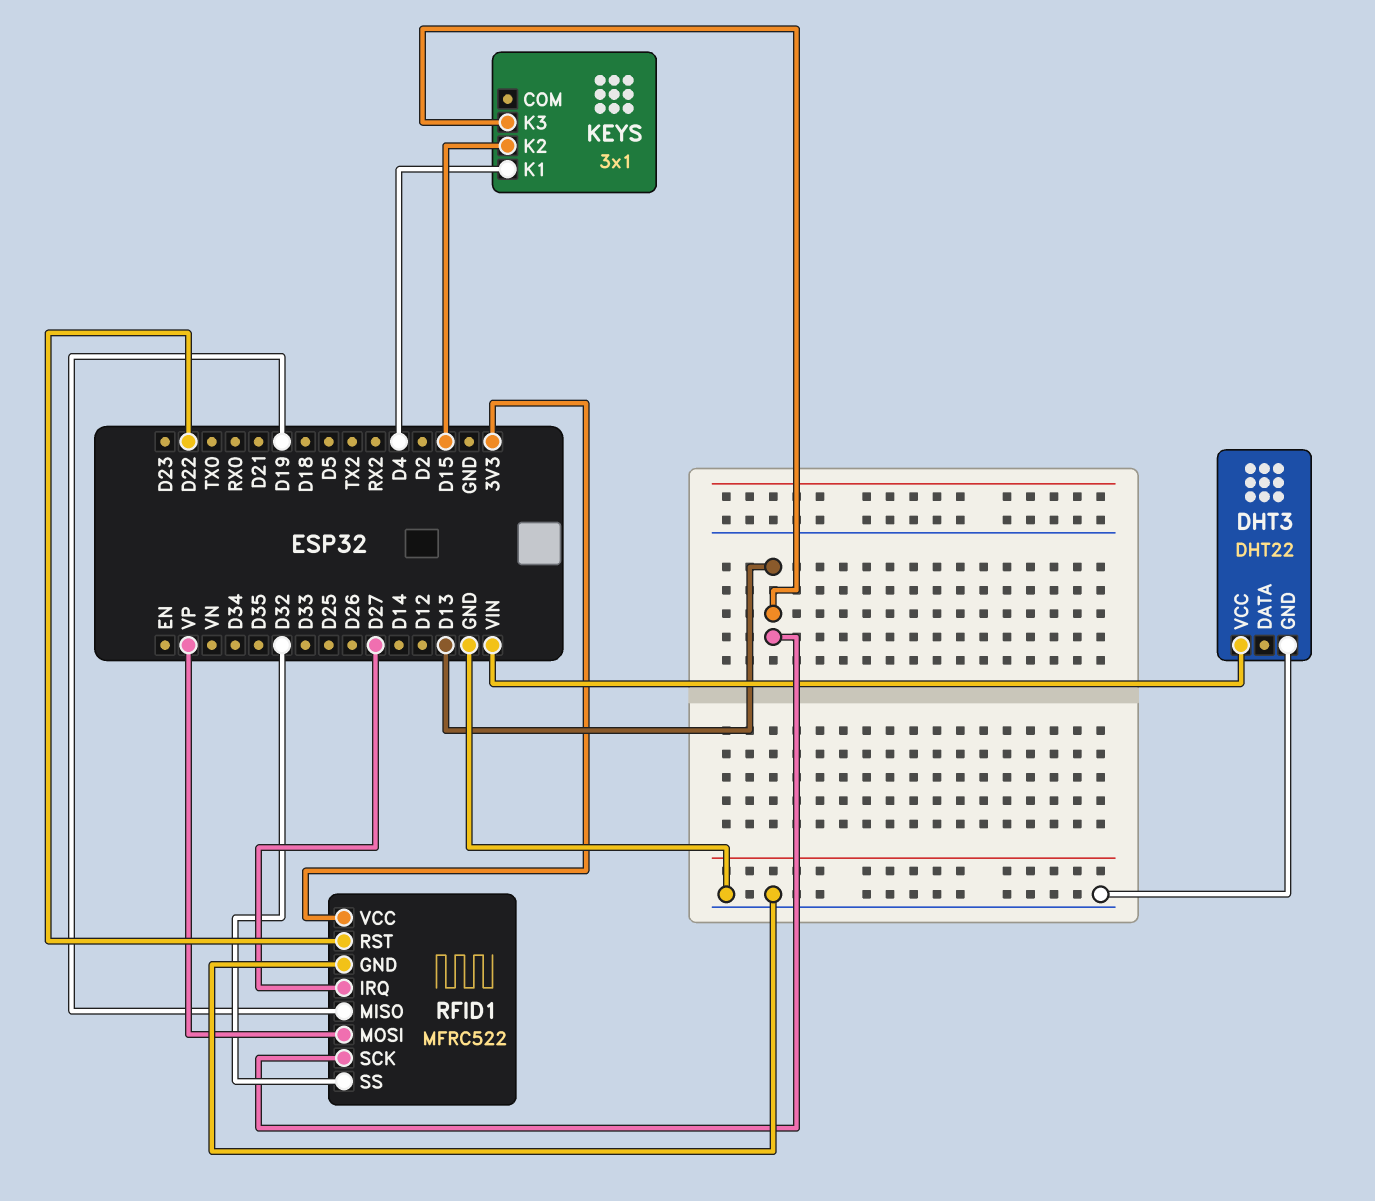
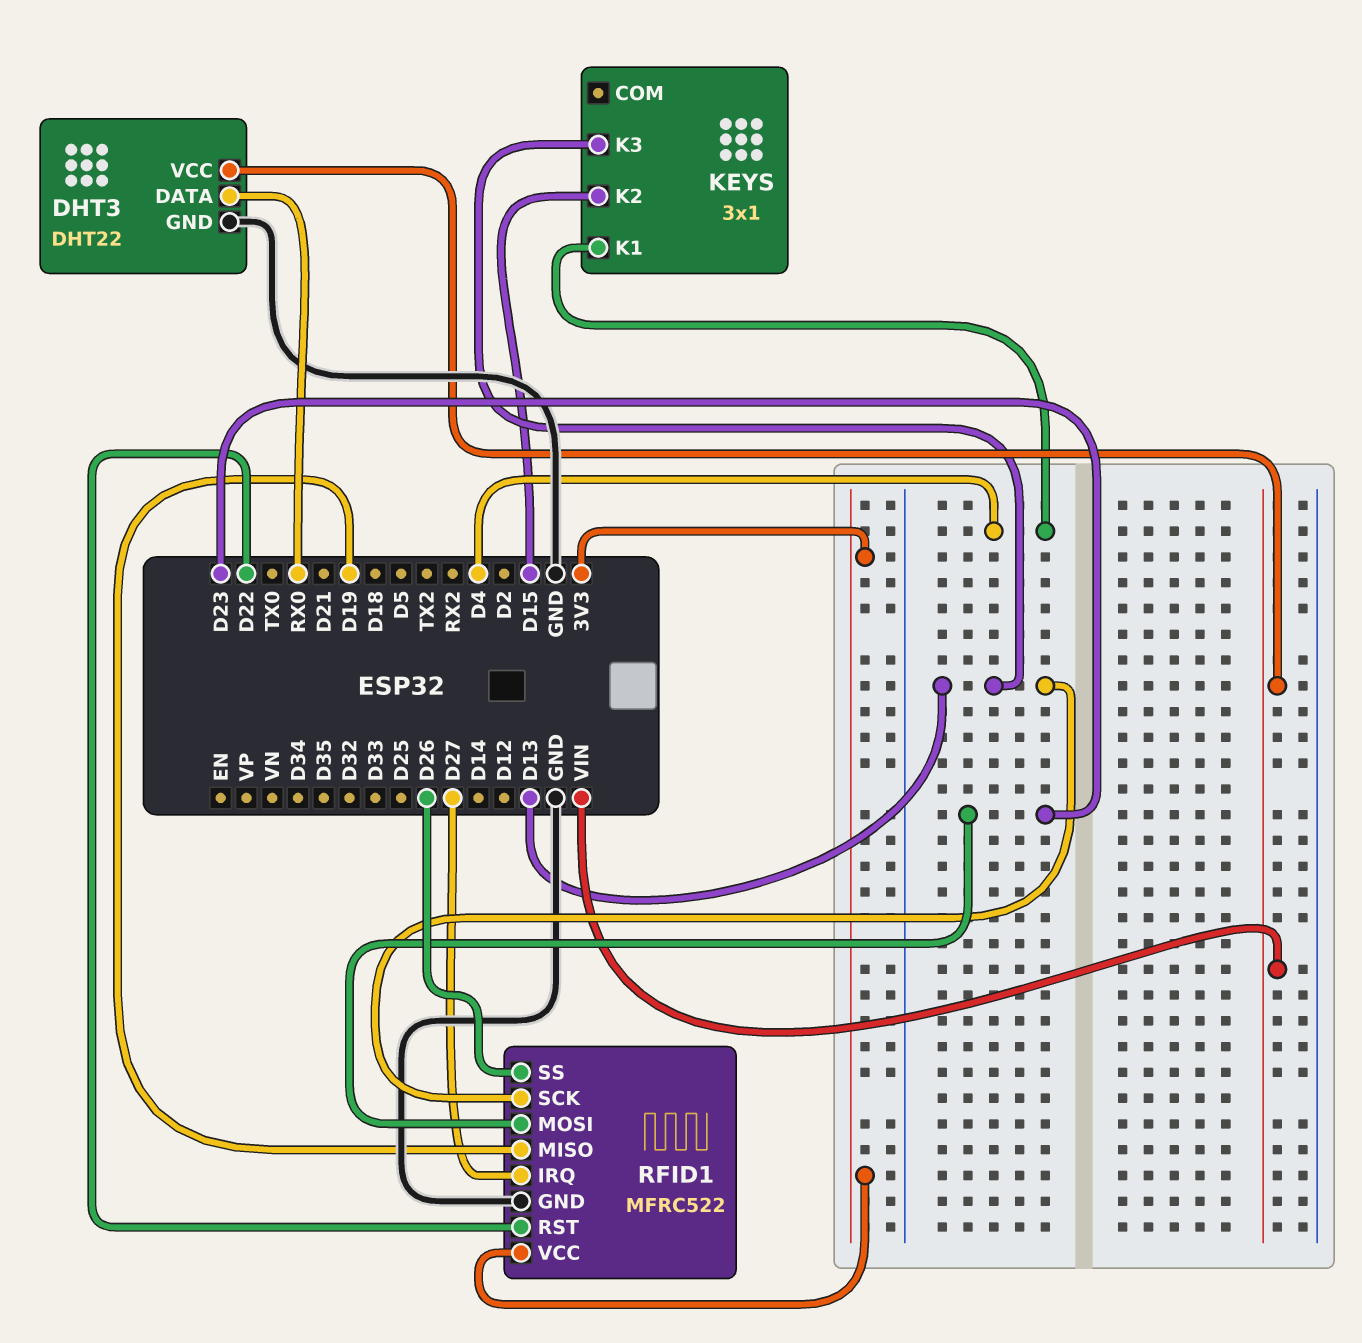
DHT3 pin DATA: none -> RX0
RFID1 pin MOSI: VP -> D23
RFID1 pin SS: D32 -> D26

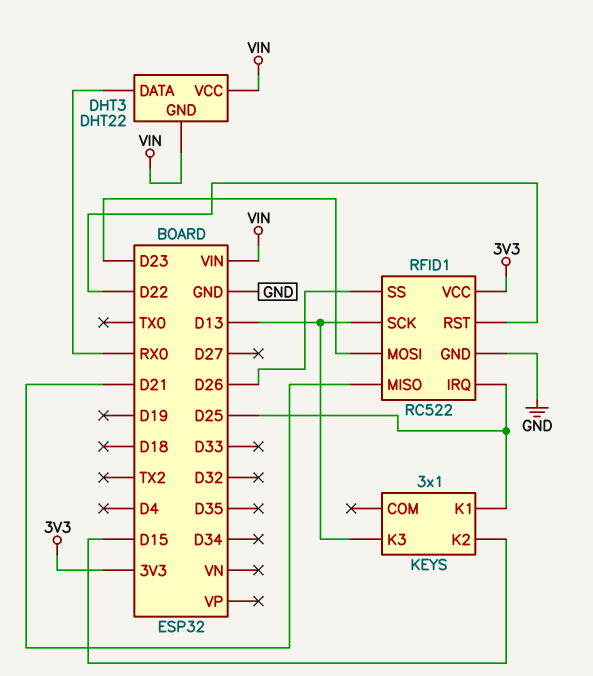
DHT3 pin GND: GND -> VIN
KEYS pin K1: D4 -> D25
RFID1: MFRC522 -> RC522
RFID1 pin IRQ: D27 -> D25
RFID1 pin MISO: D19 -> D21

